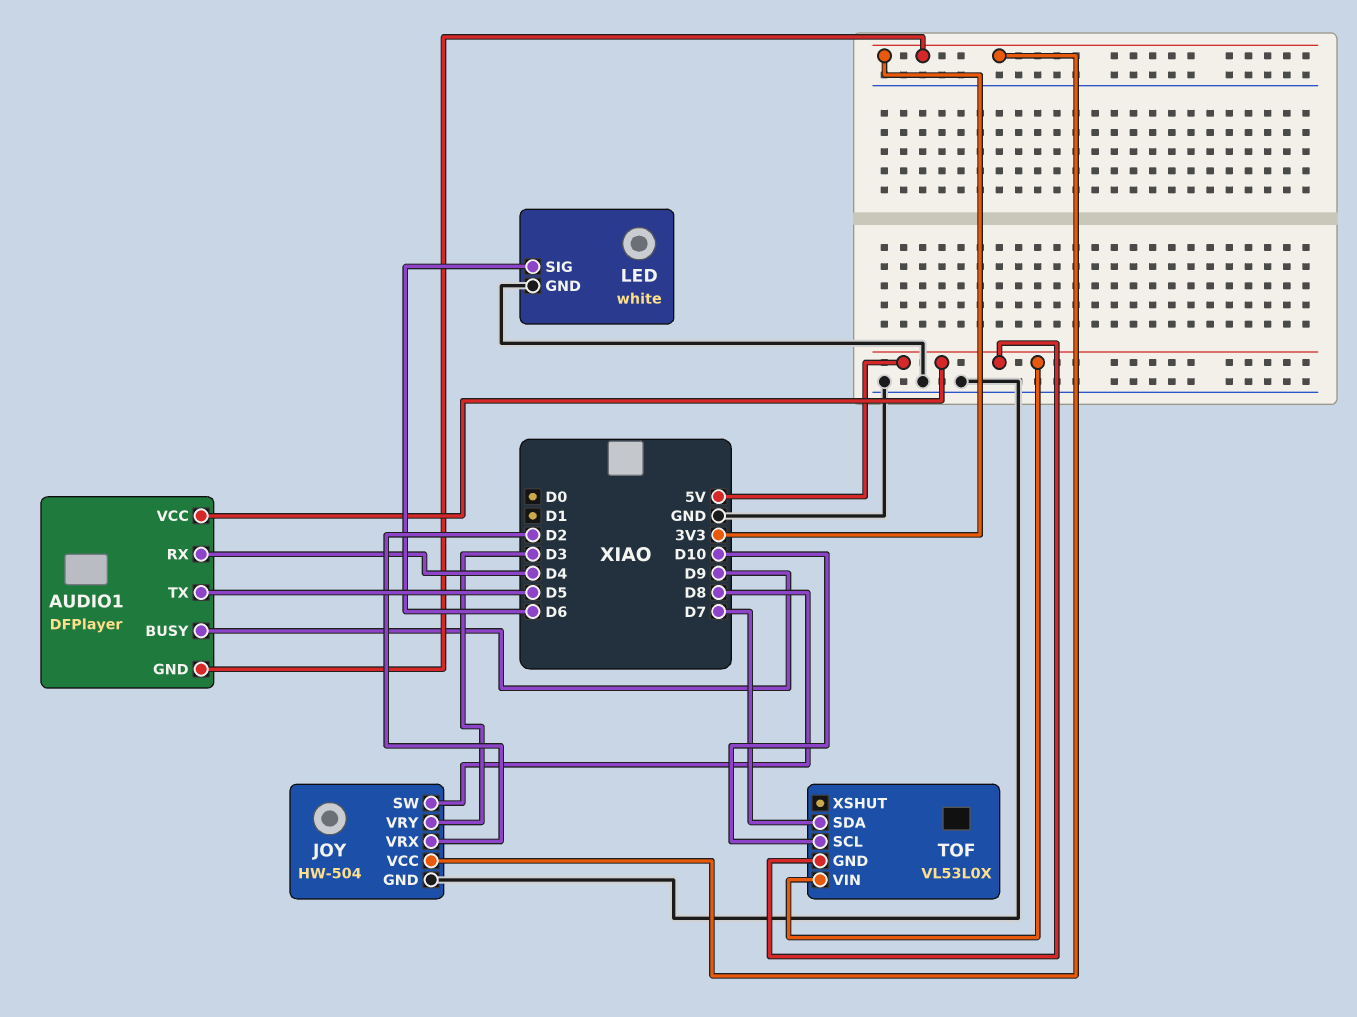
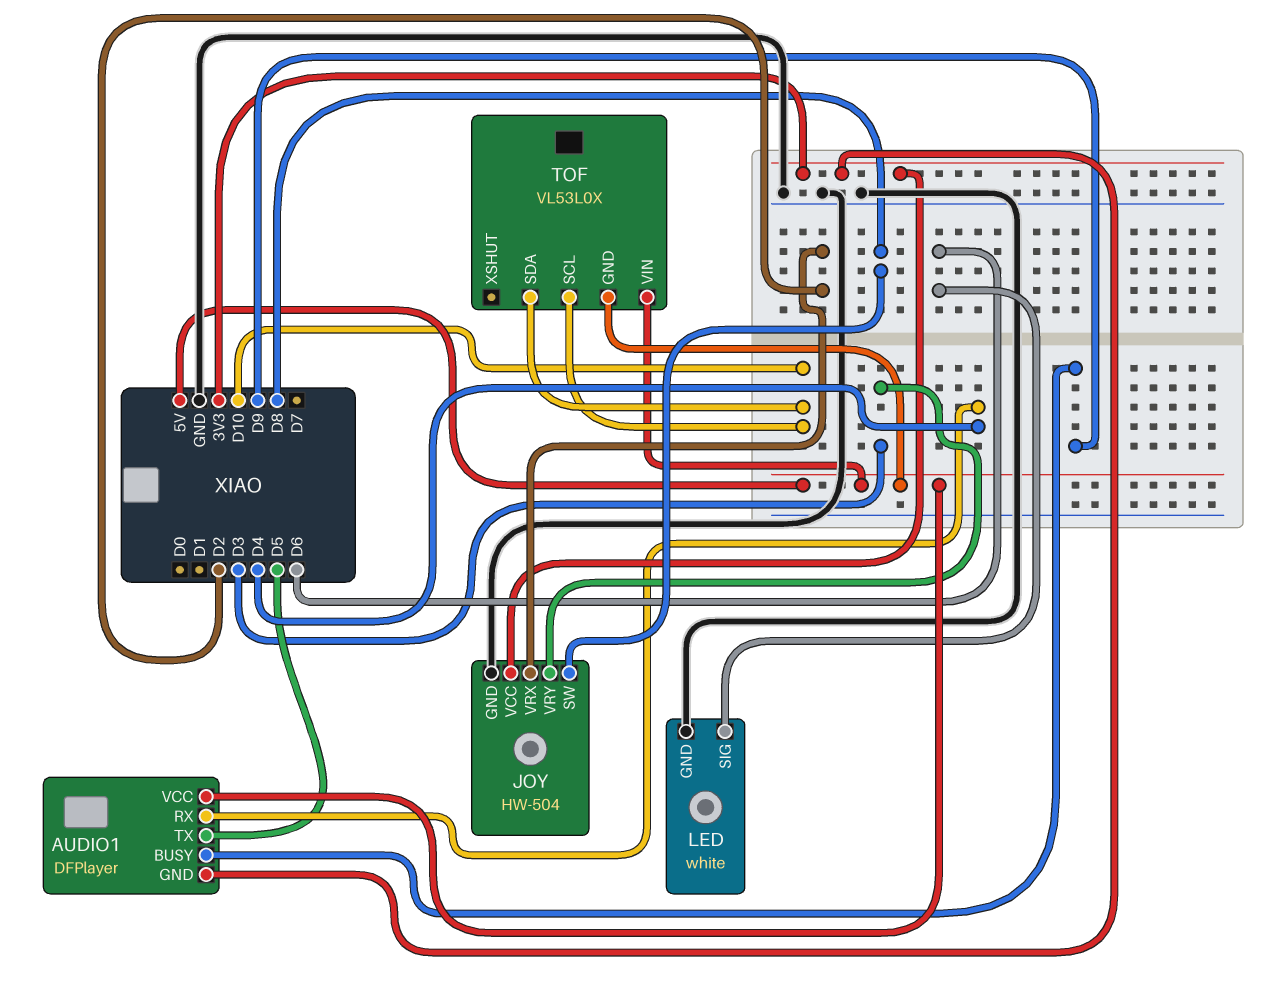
TOF pin SDA: D7 -> D10

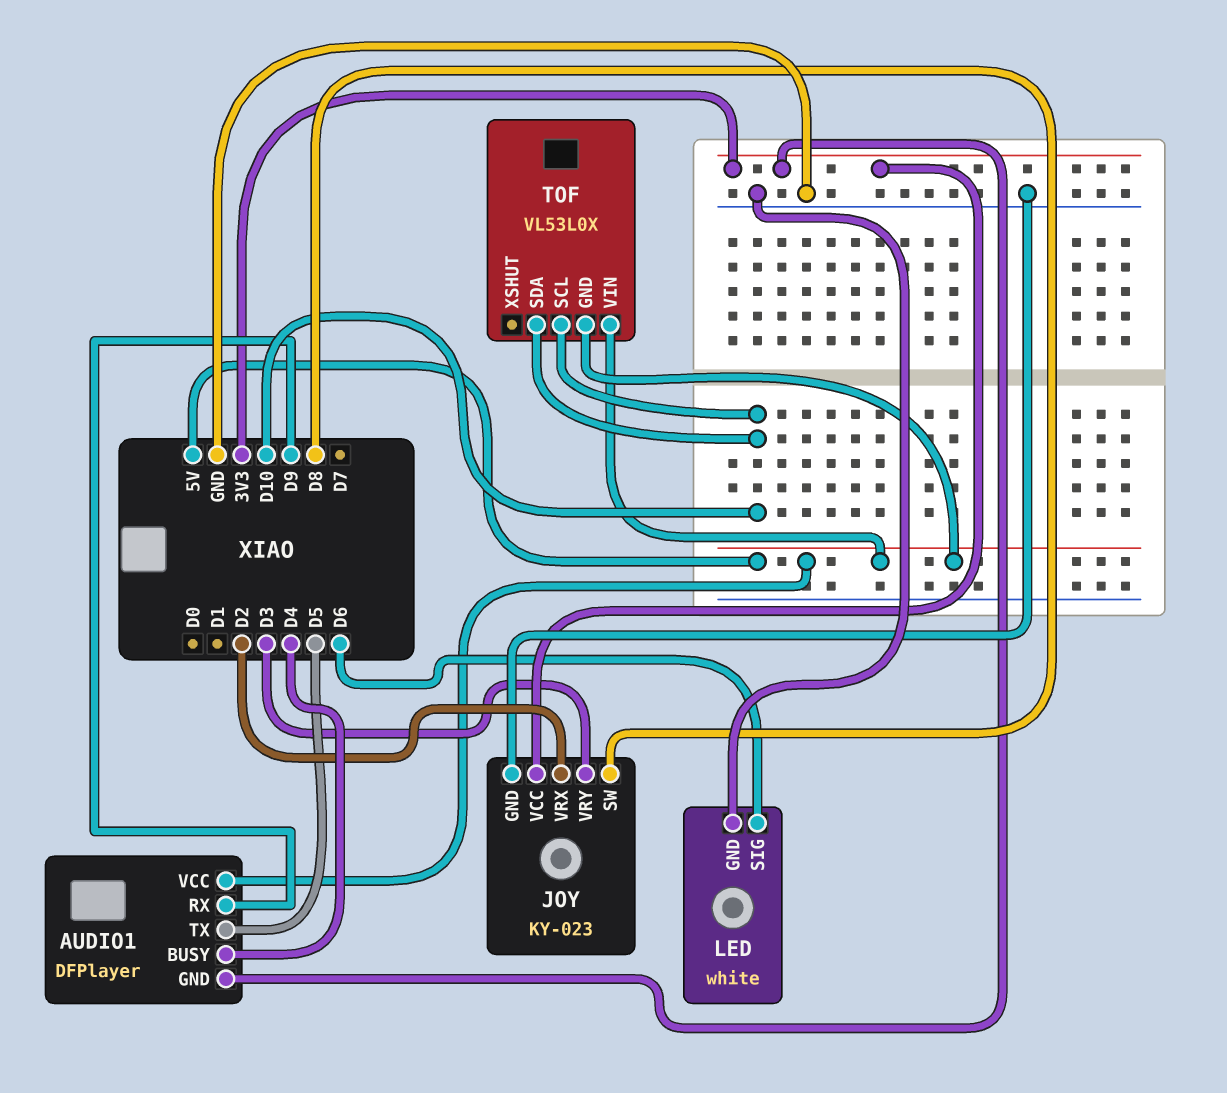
AUDIO1 pin BUSY: D9 -> D4
AUDIO1 pin RX: D4 -> D9
JOY: HW-504 -> KY-023

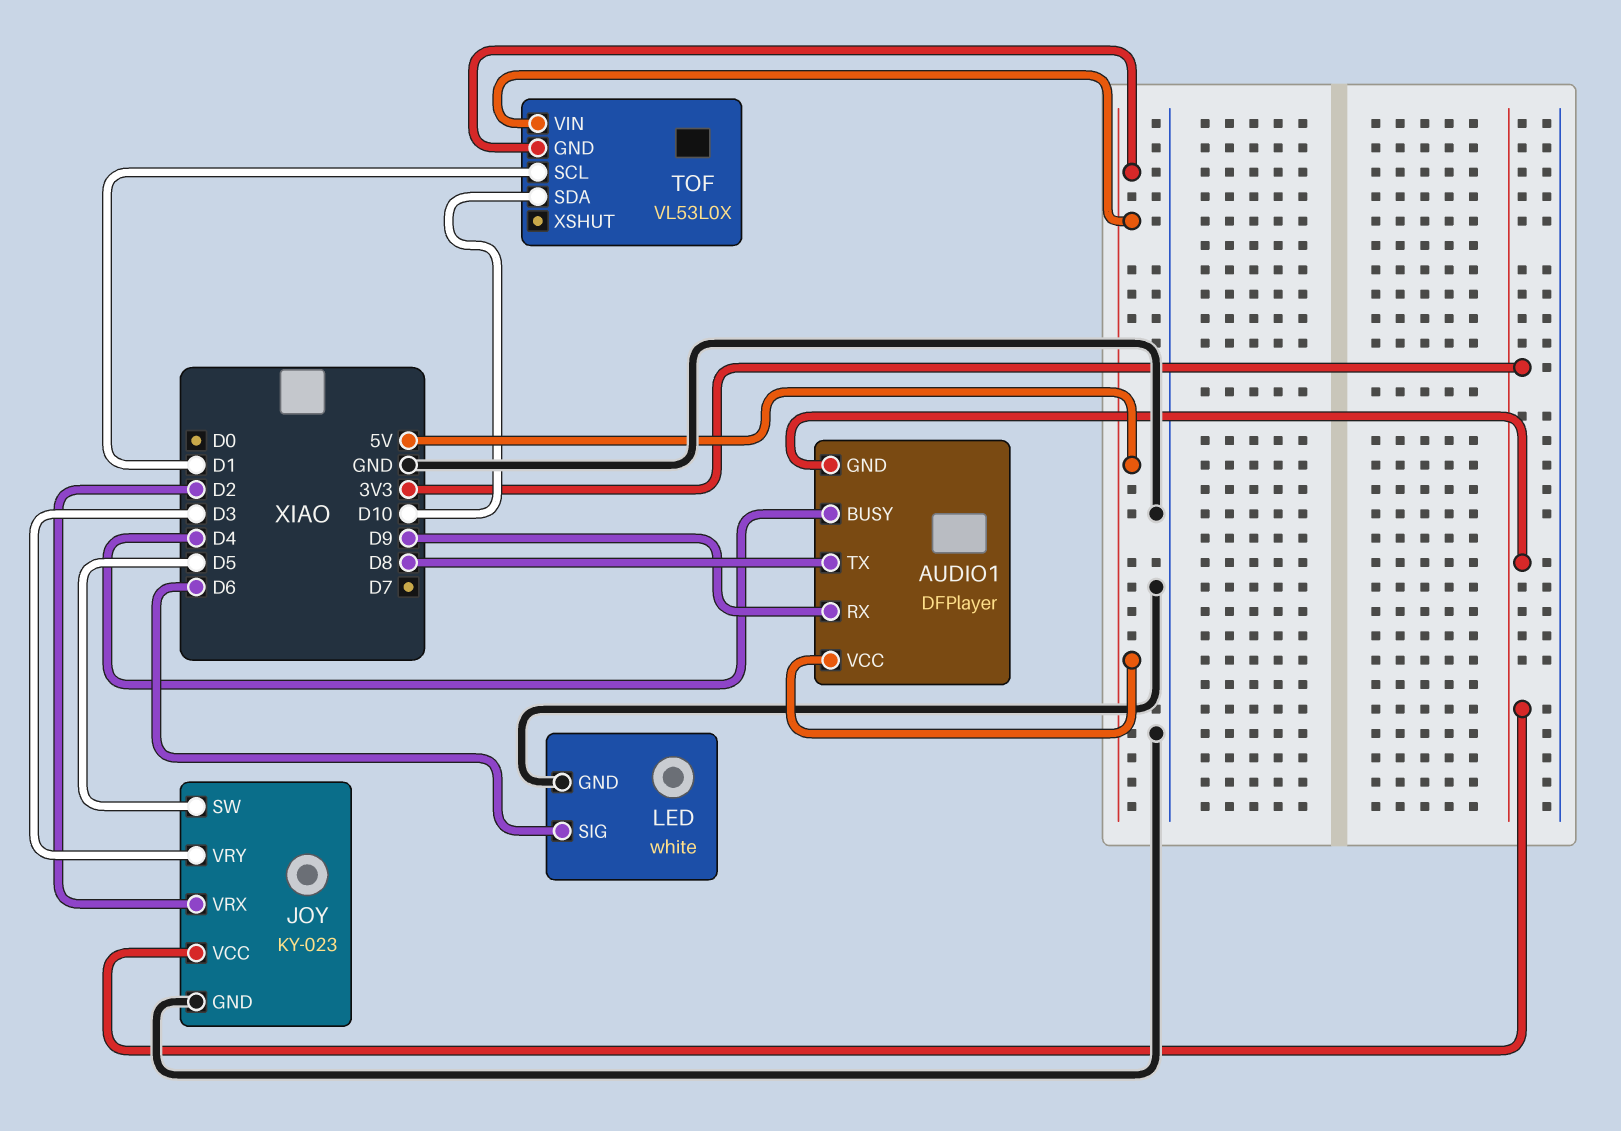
AUDIO1 pin TX: D5 -> D8
JOY pin SW: D8 -> D5
TOF pin SCL: D10 -> D1

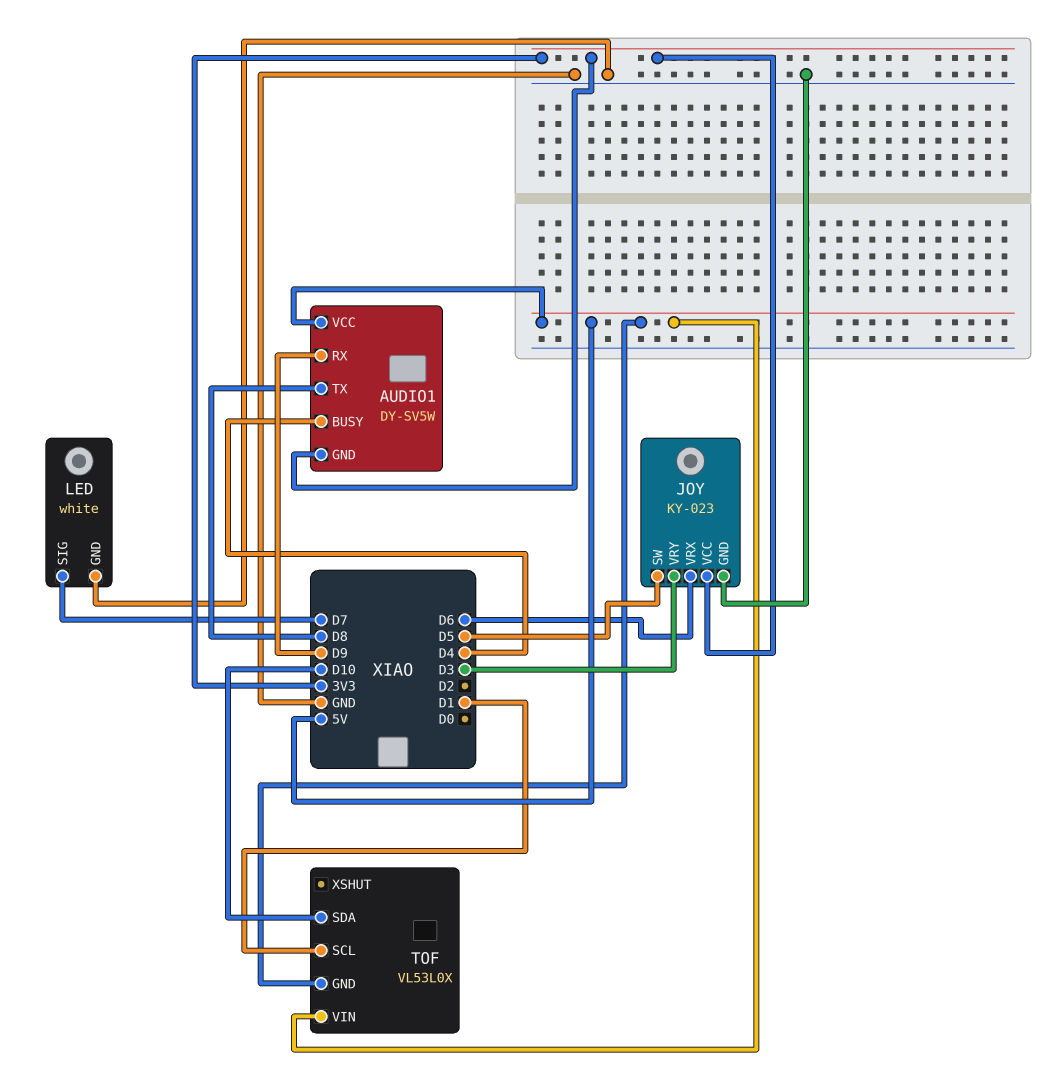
AUDIO1: DFPlayer -> DY-SV5W
JOY pin VRX: D2 -> D6
LED pin SIG: D6 -> D7

